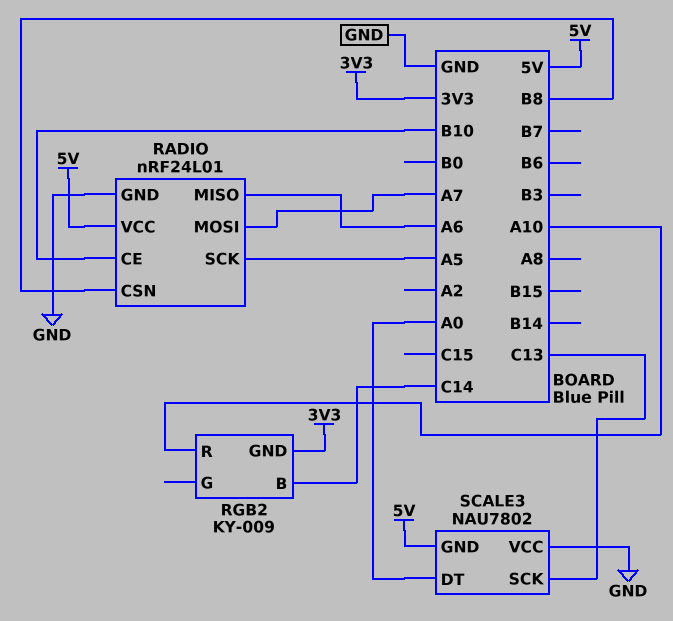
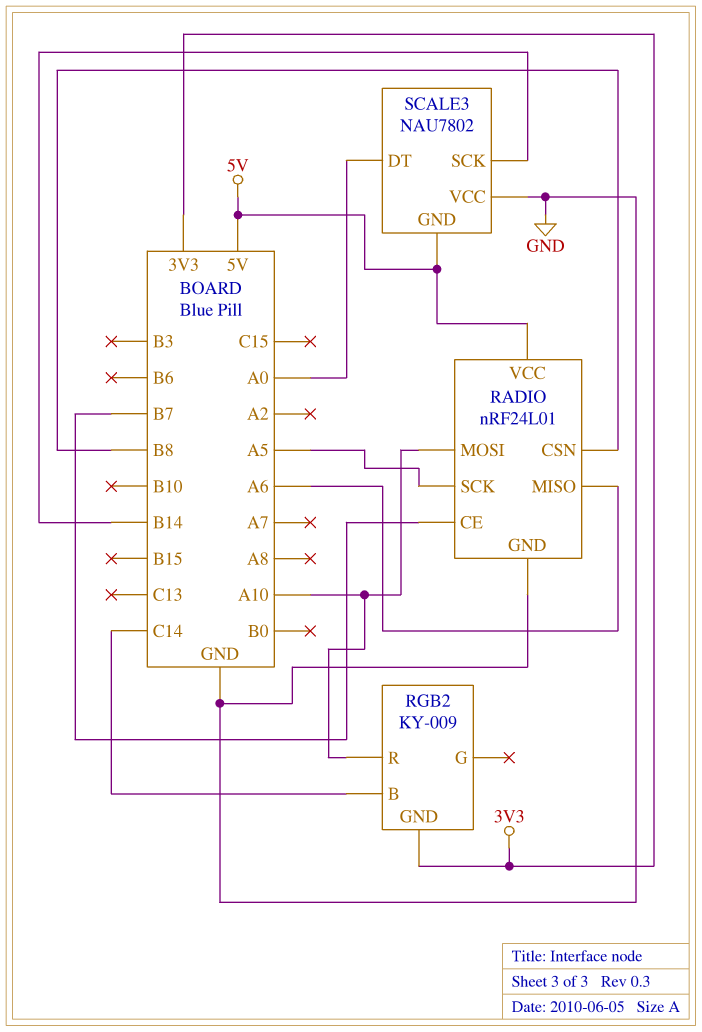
RADIO pin CE: B10 -> B7
RADIO pin MOSI: A7 -> A10
SCALE3 pin SCK: C13 -> B14

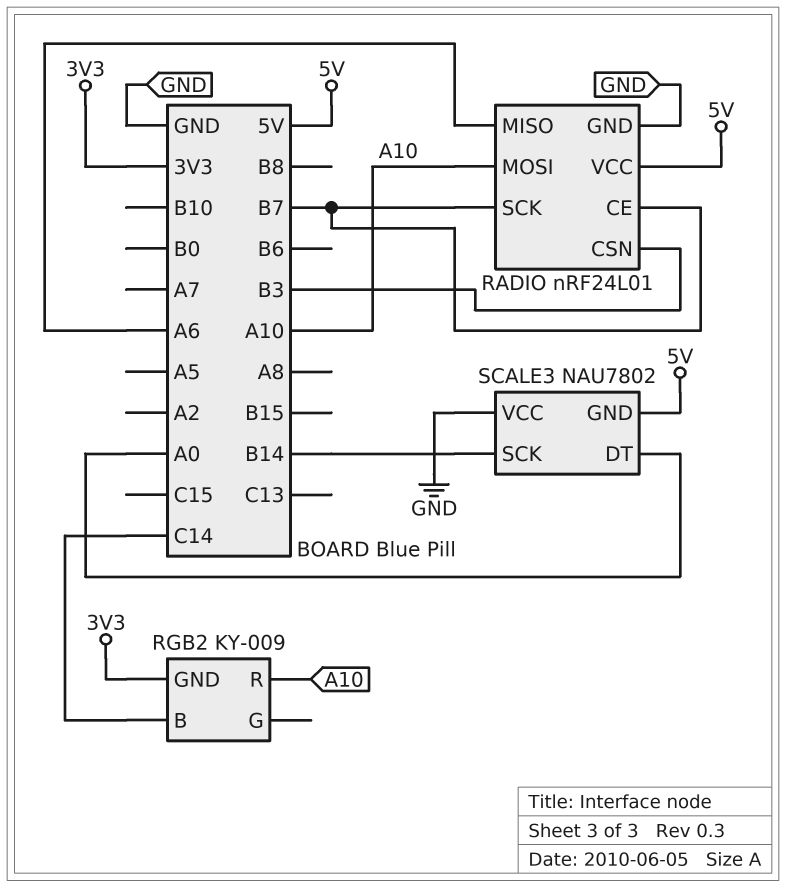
RADIO pin CSN: B8 -> B3
RADIO pin SCK: A5 -> B7

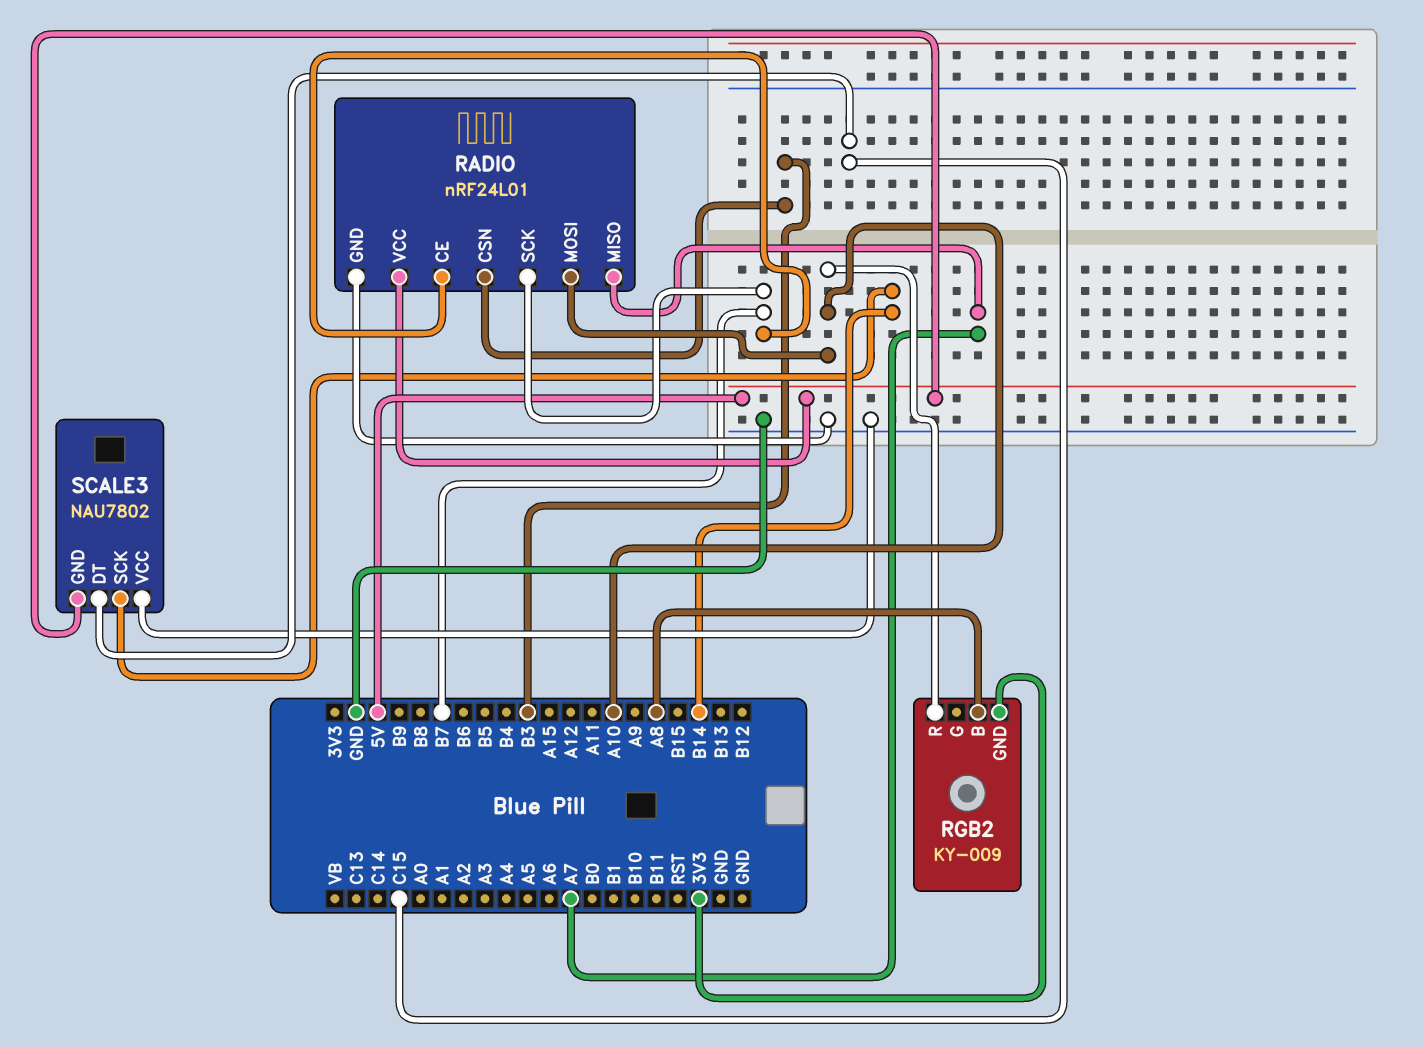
RADIO pin MISO: A6 -> A7
RGB2 pin B: C14 -> A8
SCALE3 pin DT: A0 -> C15

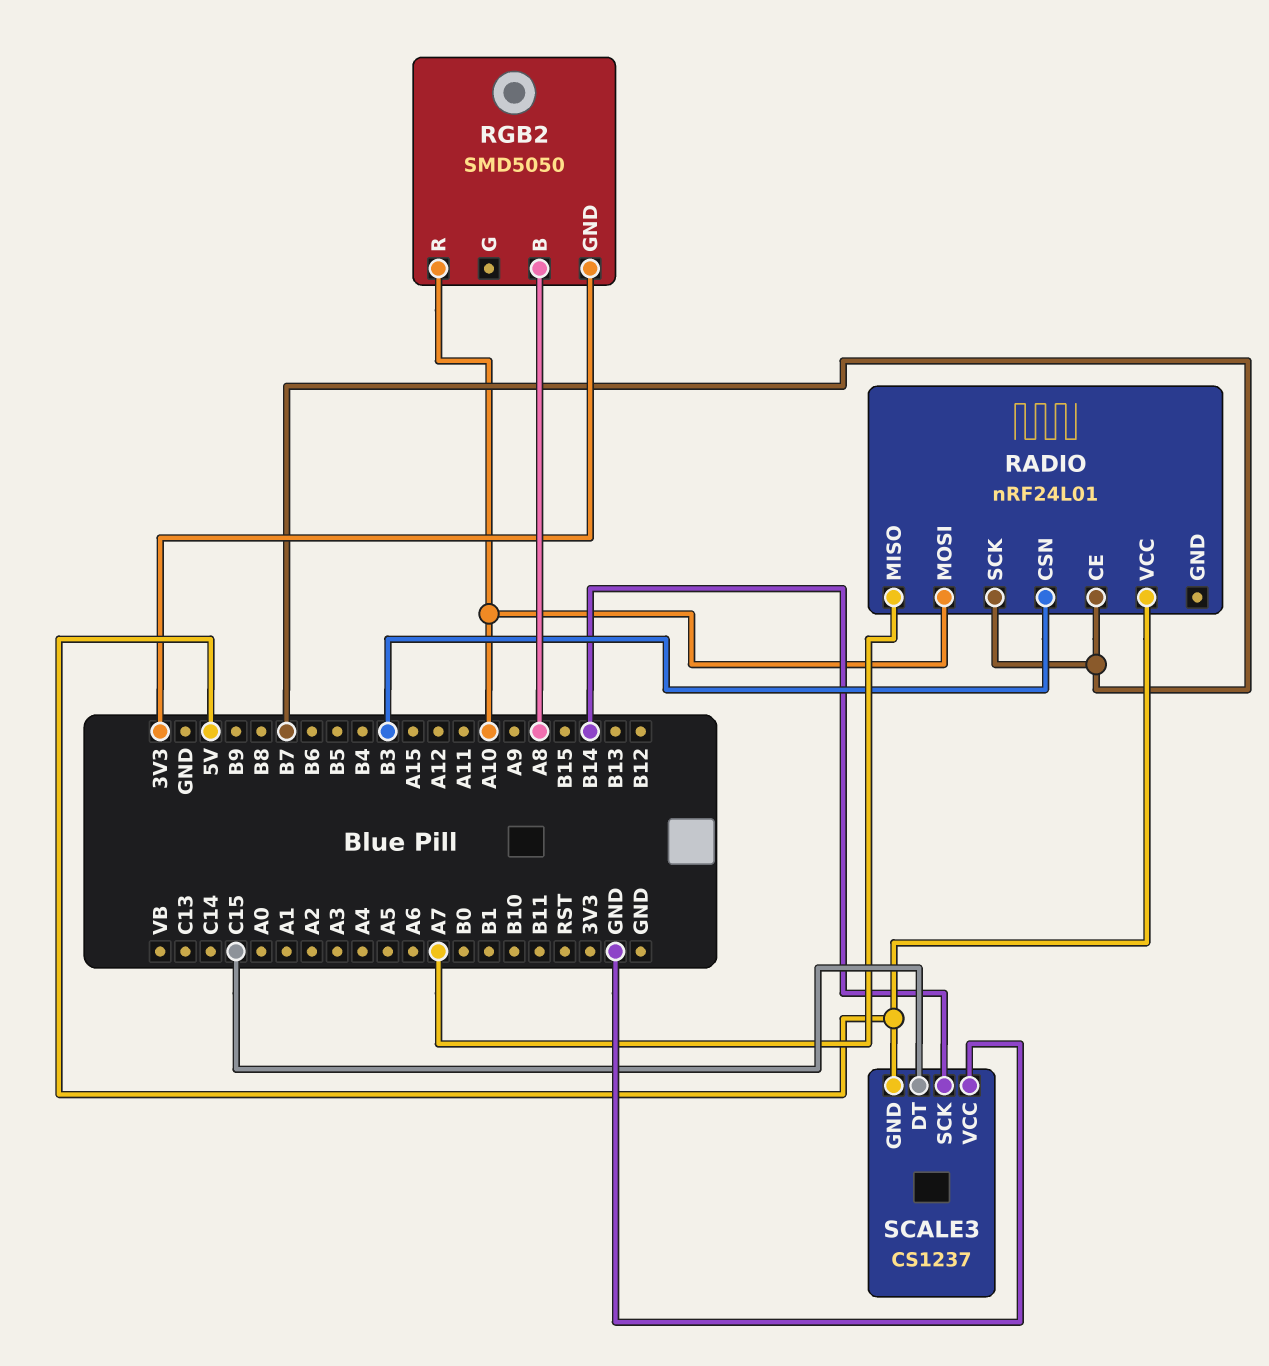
RADIO pin GND: GND -> none
RGB2: KY-009 -> SMD5050
SCALE3: NAU7802 -> CS1237

